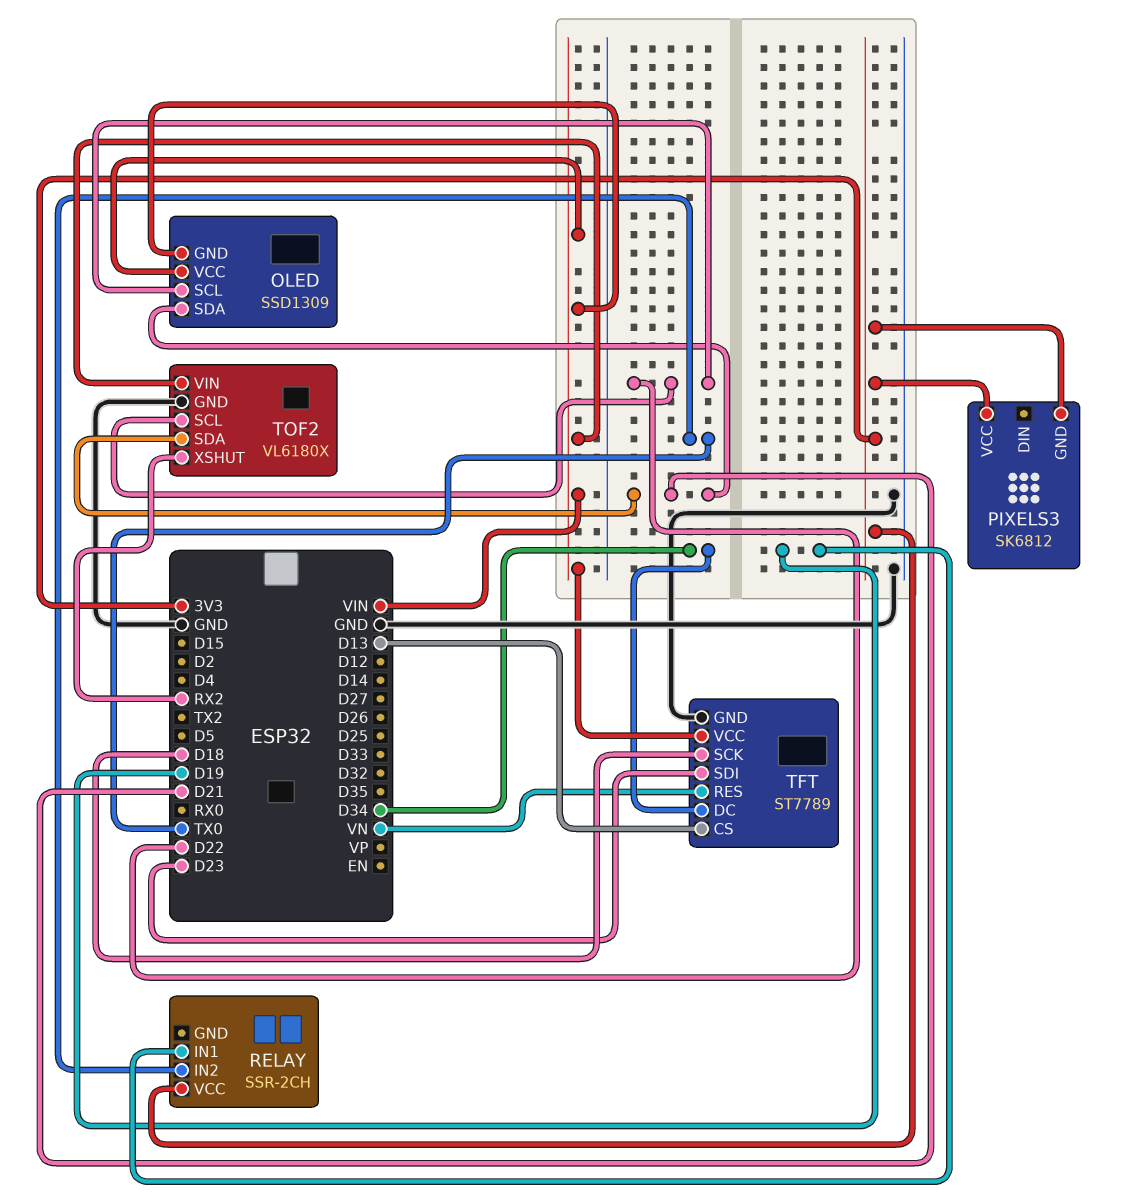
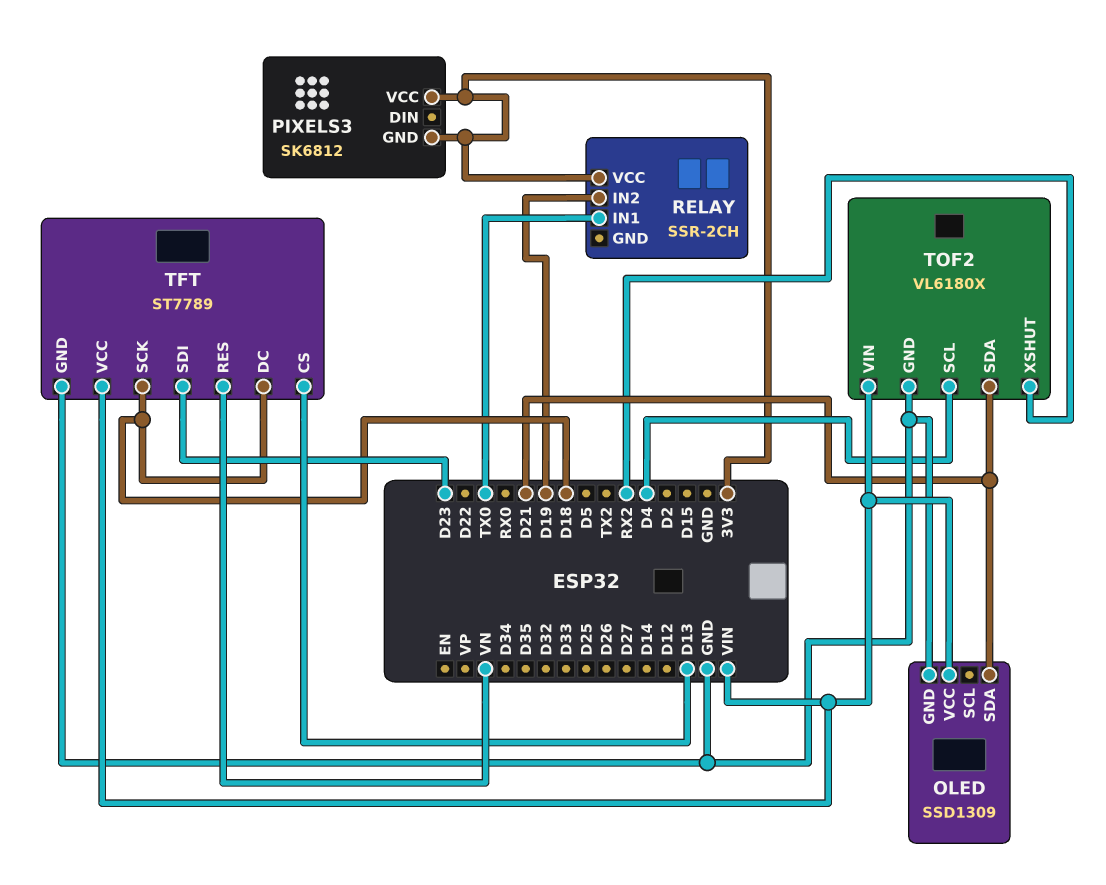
OLED pin GND: VIN -> GND
OLED pin SCL: D22 -> none
RELAY pin IN1: D19 -> TX0
RELAY pin IN2: TX0 -> D19
TFT pin DC: D34 -> D18
TOF2 pin SCL: D22 -> D4

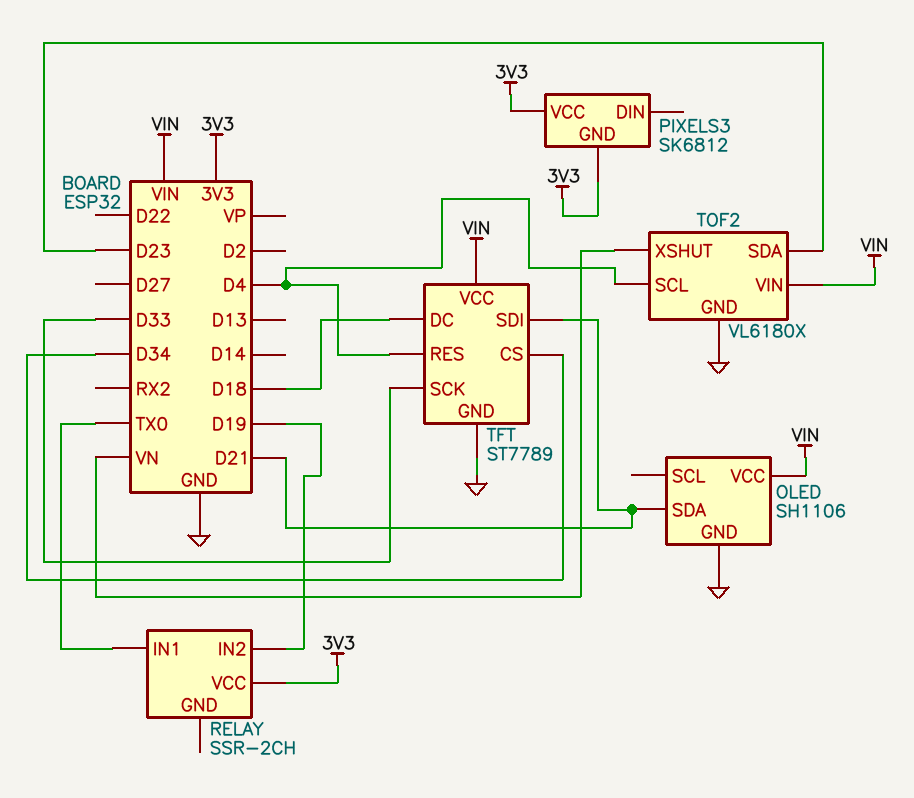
OLED: SSD1309 -> SH1106
TFT pin CS: D13 -> D34
TFT pin RES: VN -> D4
TFT pin SCK: D18 -> D33
TFT pin SDI: D23 -> D21
TOF2 pin SDA: D21 -> D23
TOF2 pin XSHUT: RX2 -> VN

